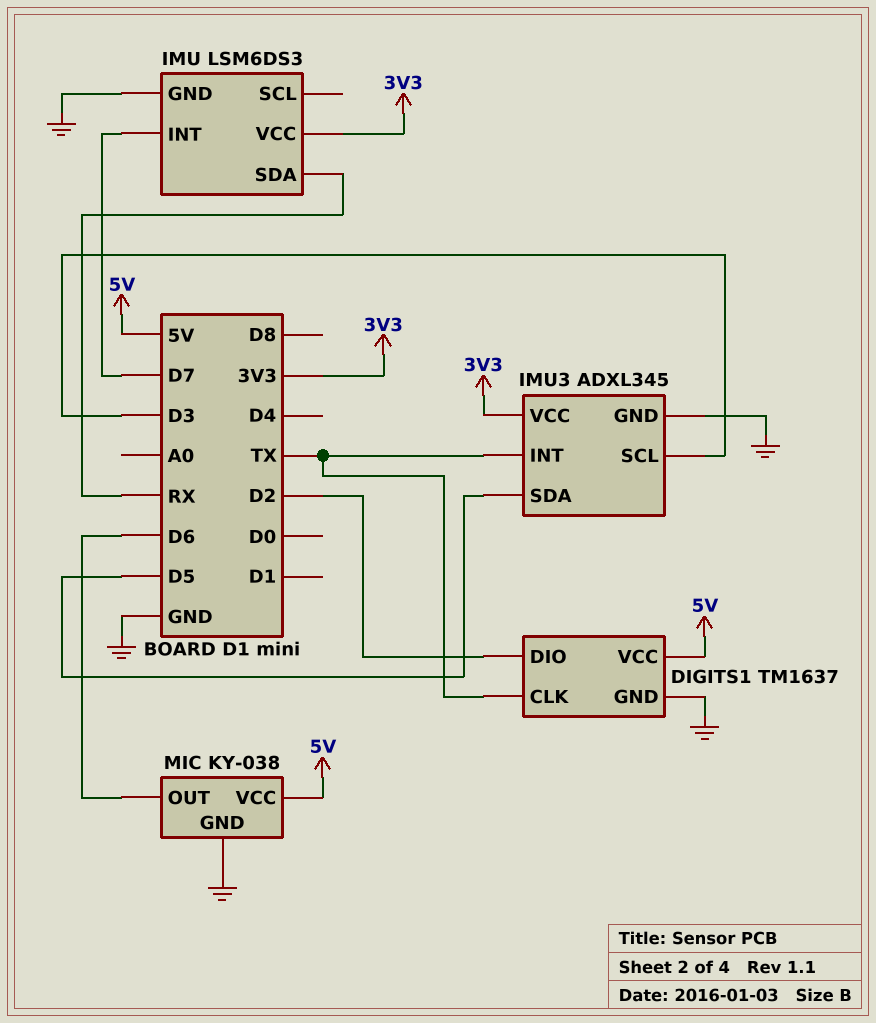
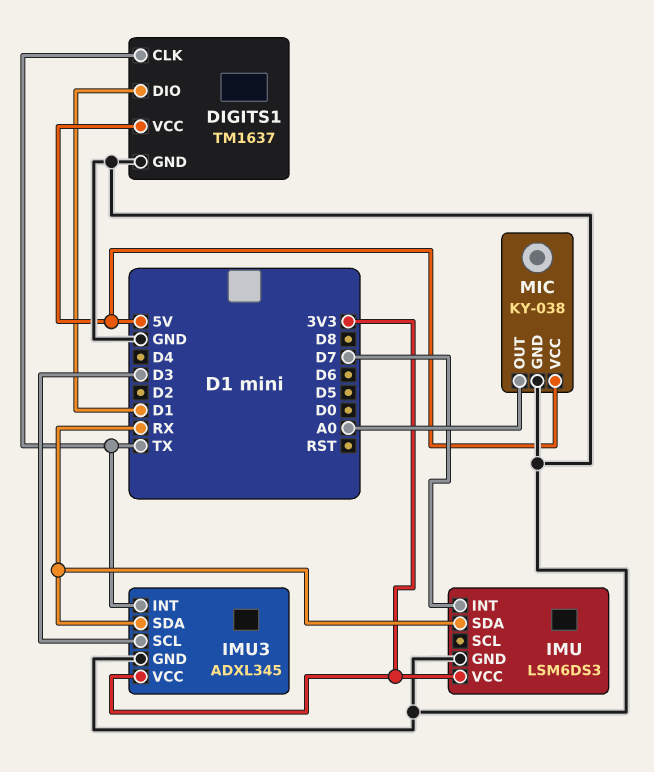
DIGITS1 pin DIO: D2 -> D1
IMU3 pin SDA: D5 -> RX
MIC pin OUT: D6 -> A0

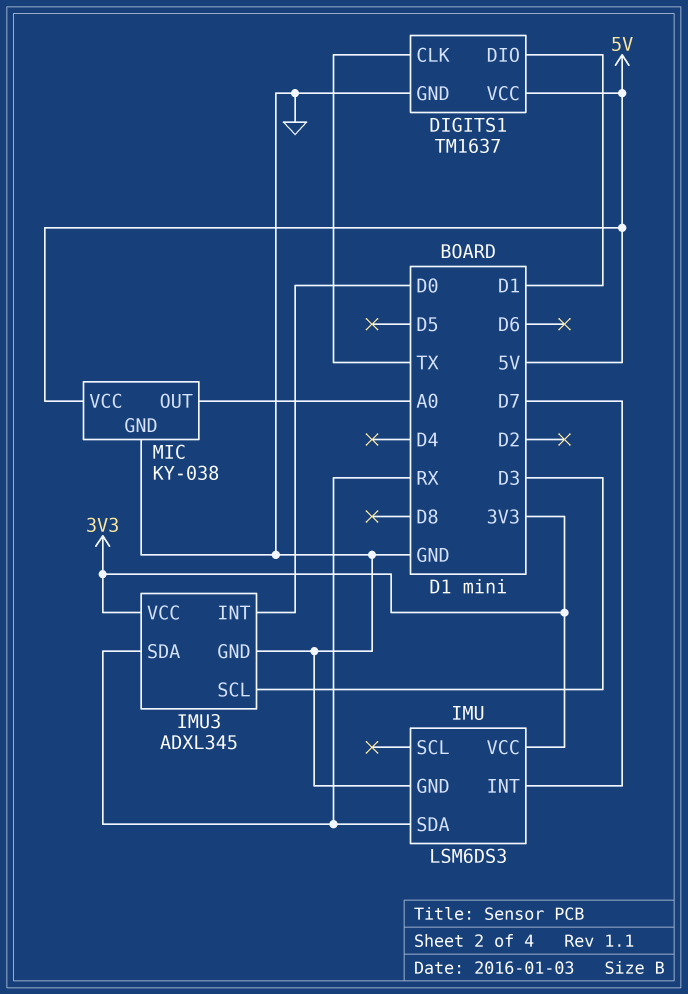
IMU3 pin INT: TX -> D0

